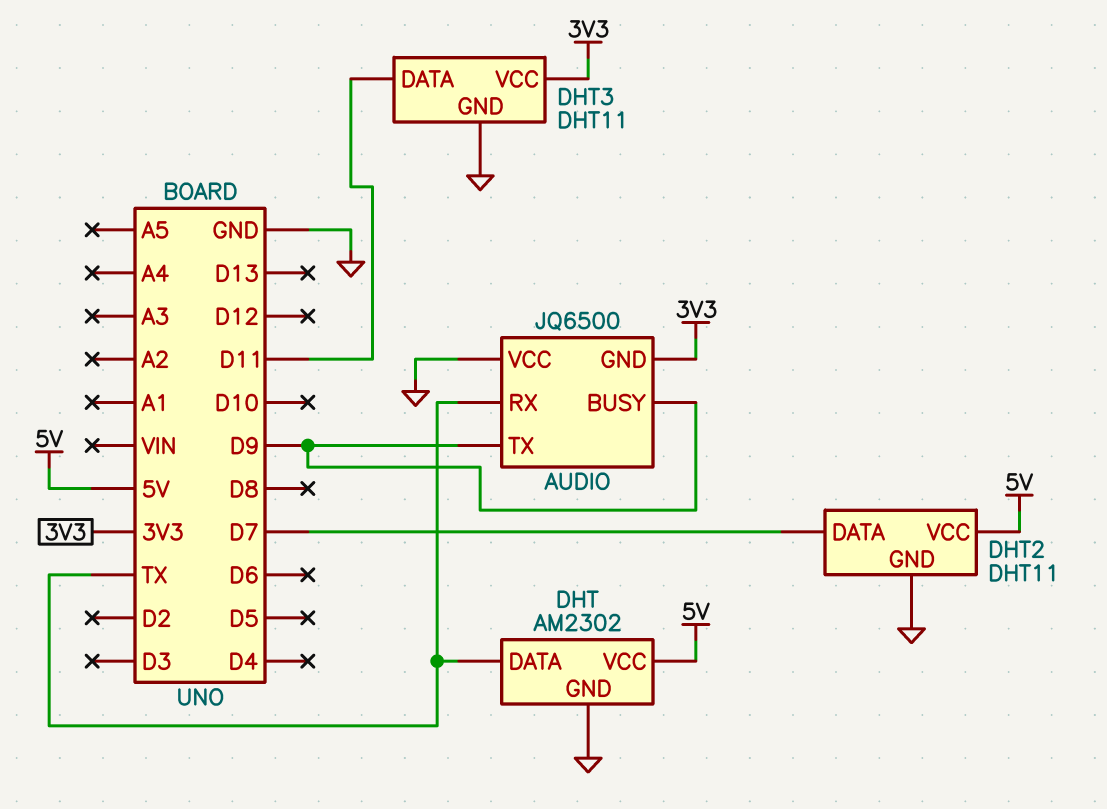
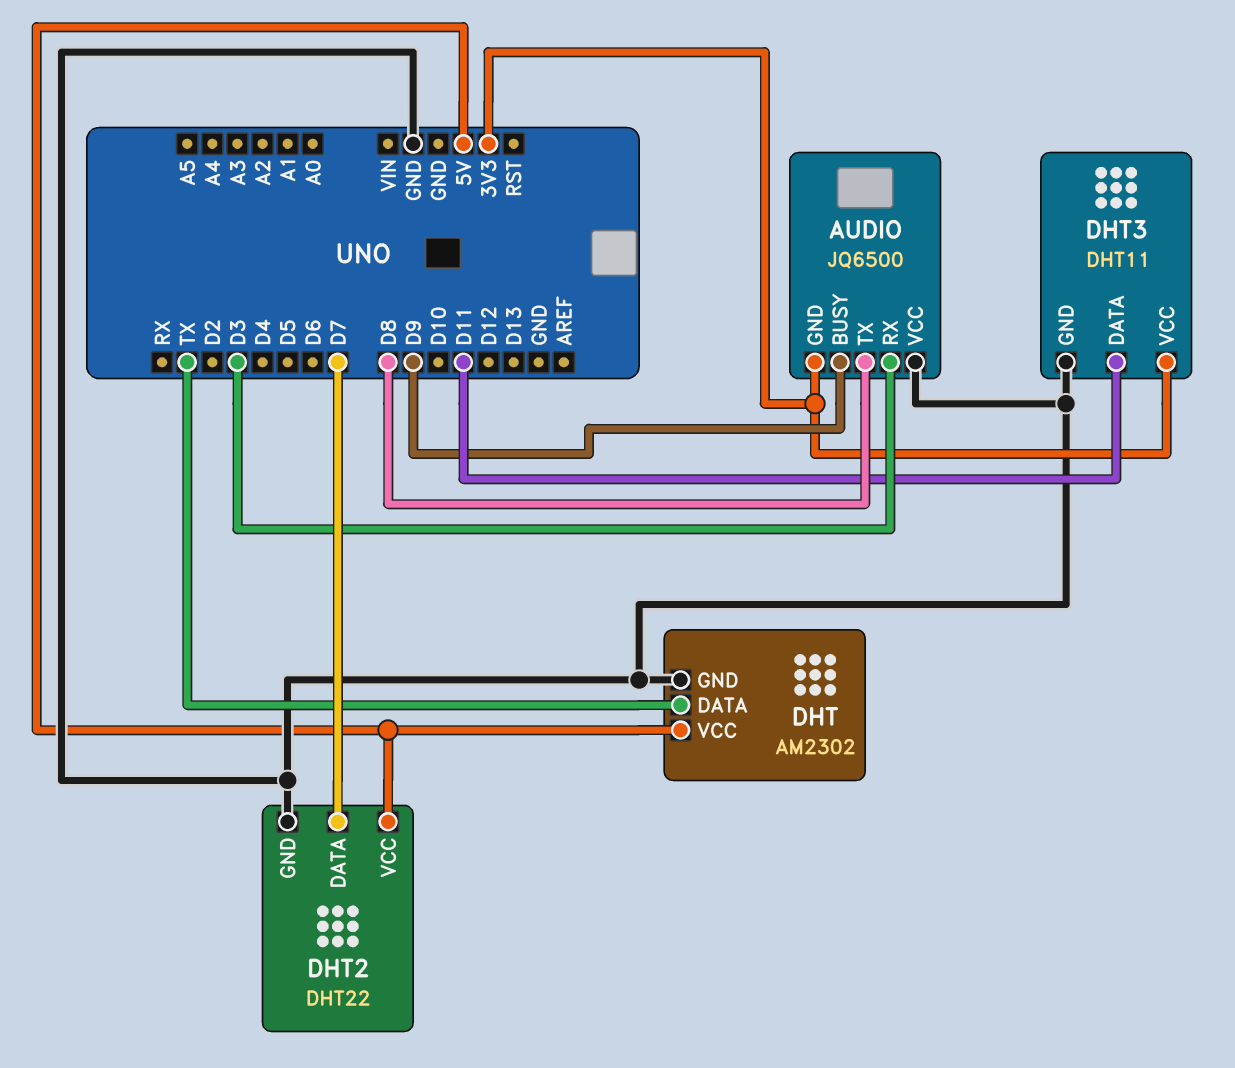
AUDIO pin RX: TX -> D3
AUDIO pin TX: D9 -> D8
DHT2: DHT11 -> DHT22

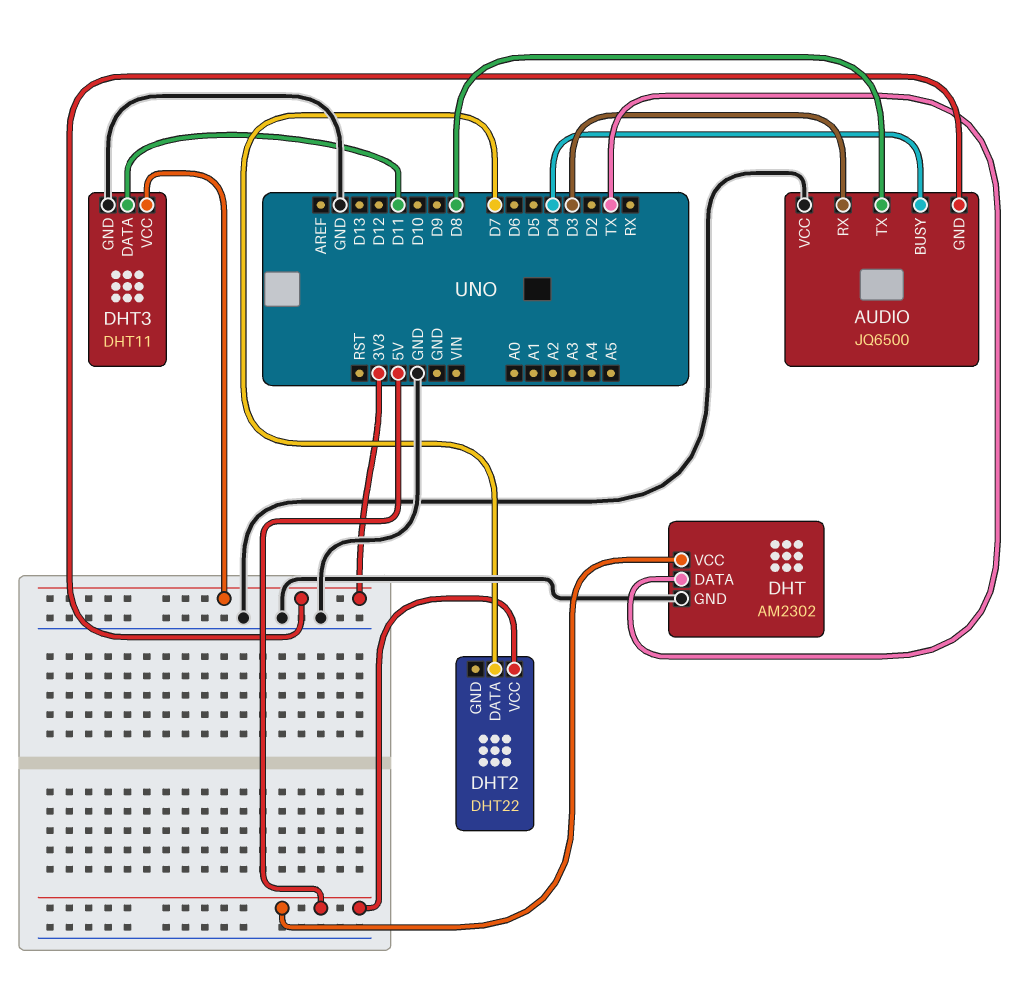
AUDIO pin BUSY: D9 -> D4
DHT2 pin GND: GND -> none

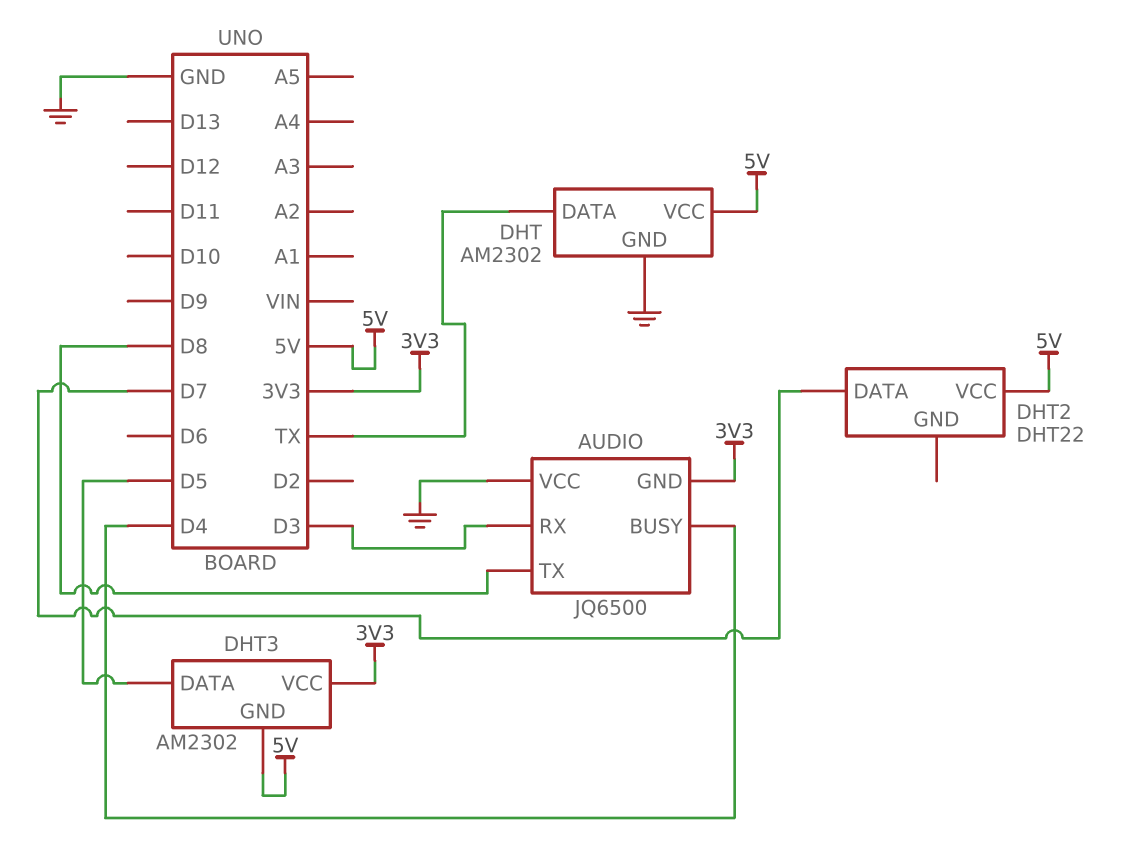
DHT3: DHT11 -> AM2302
DHT3 pin DATA: D11 -> D5
DHT3 pin GND: GND -> 5V

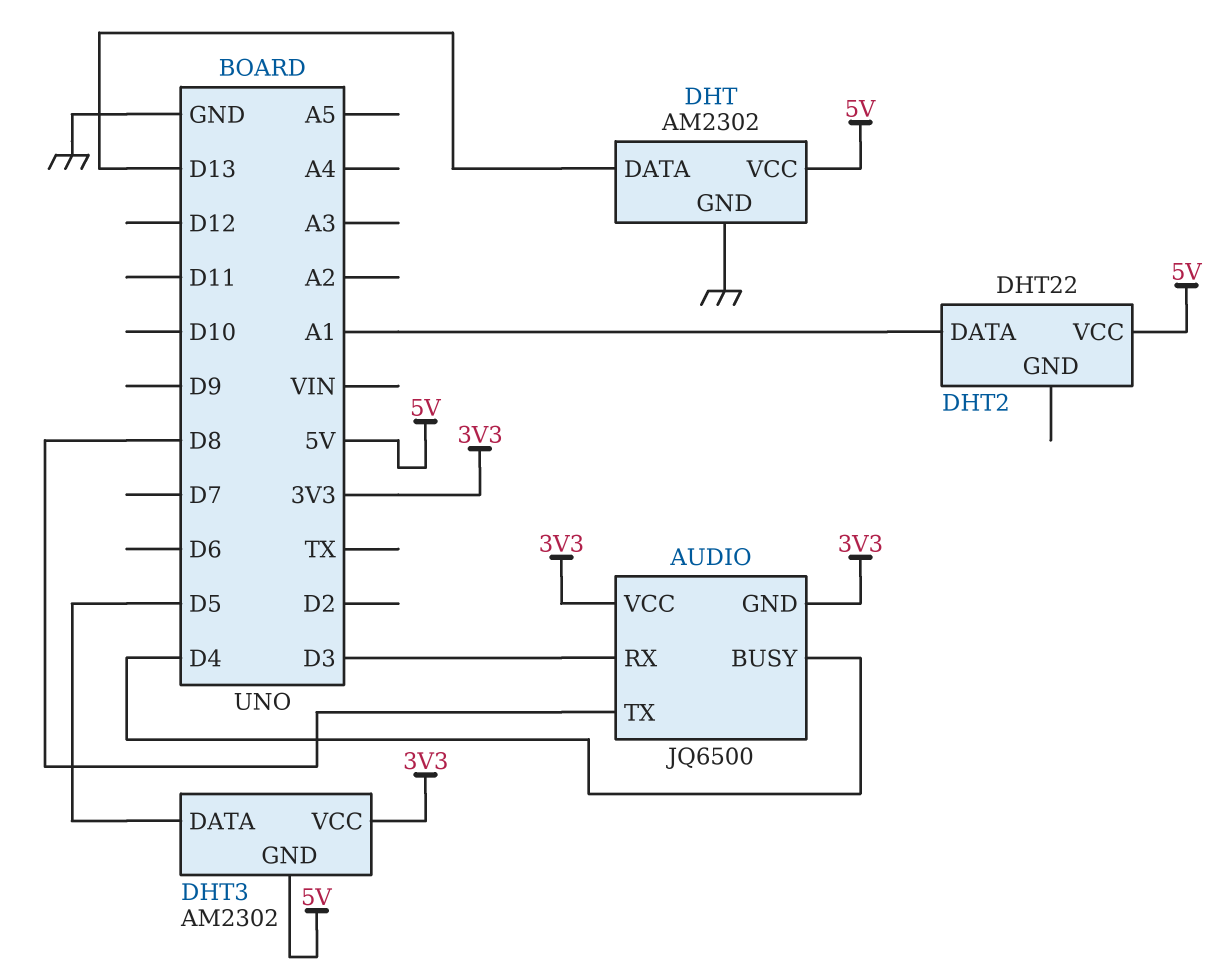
AUDIO pin VCC: GND -> 3V3
DHT pin DATA: TX -> D13
DHT2 pin DATA: D7 -> A1

